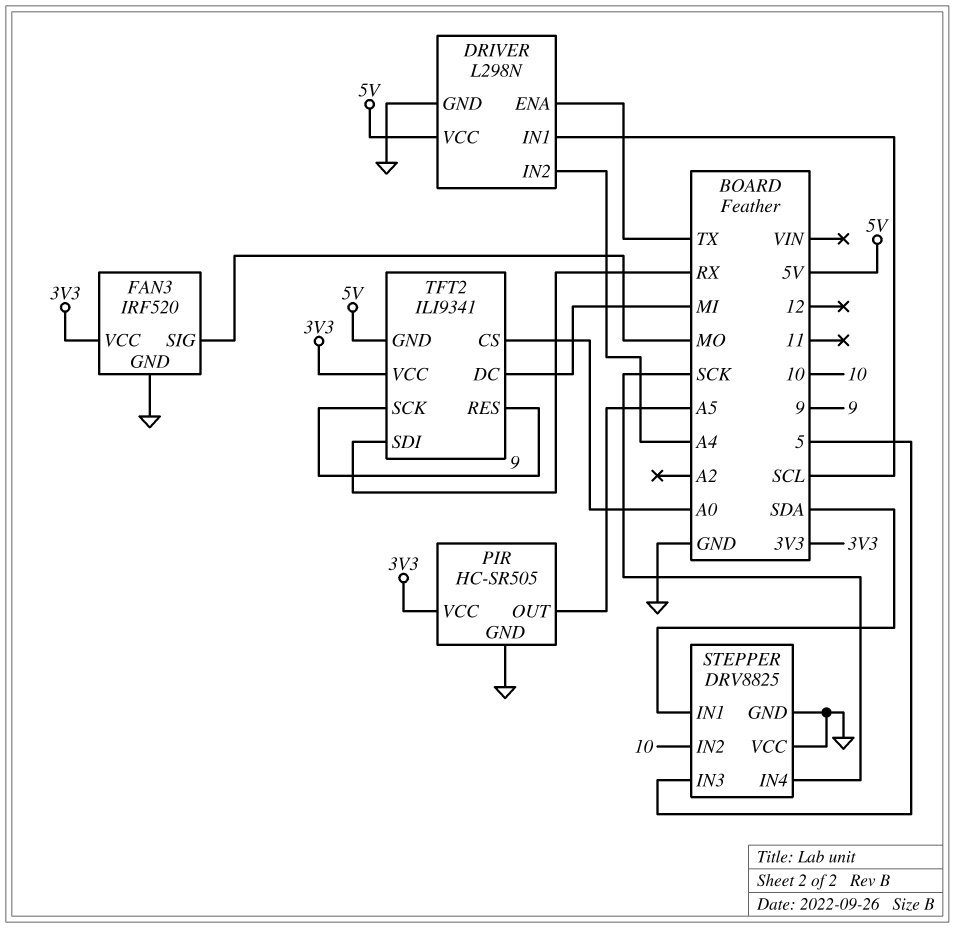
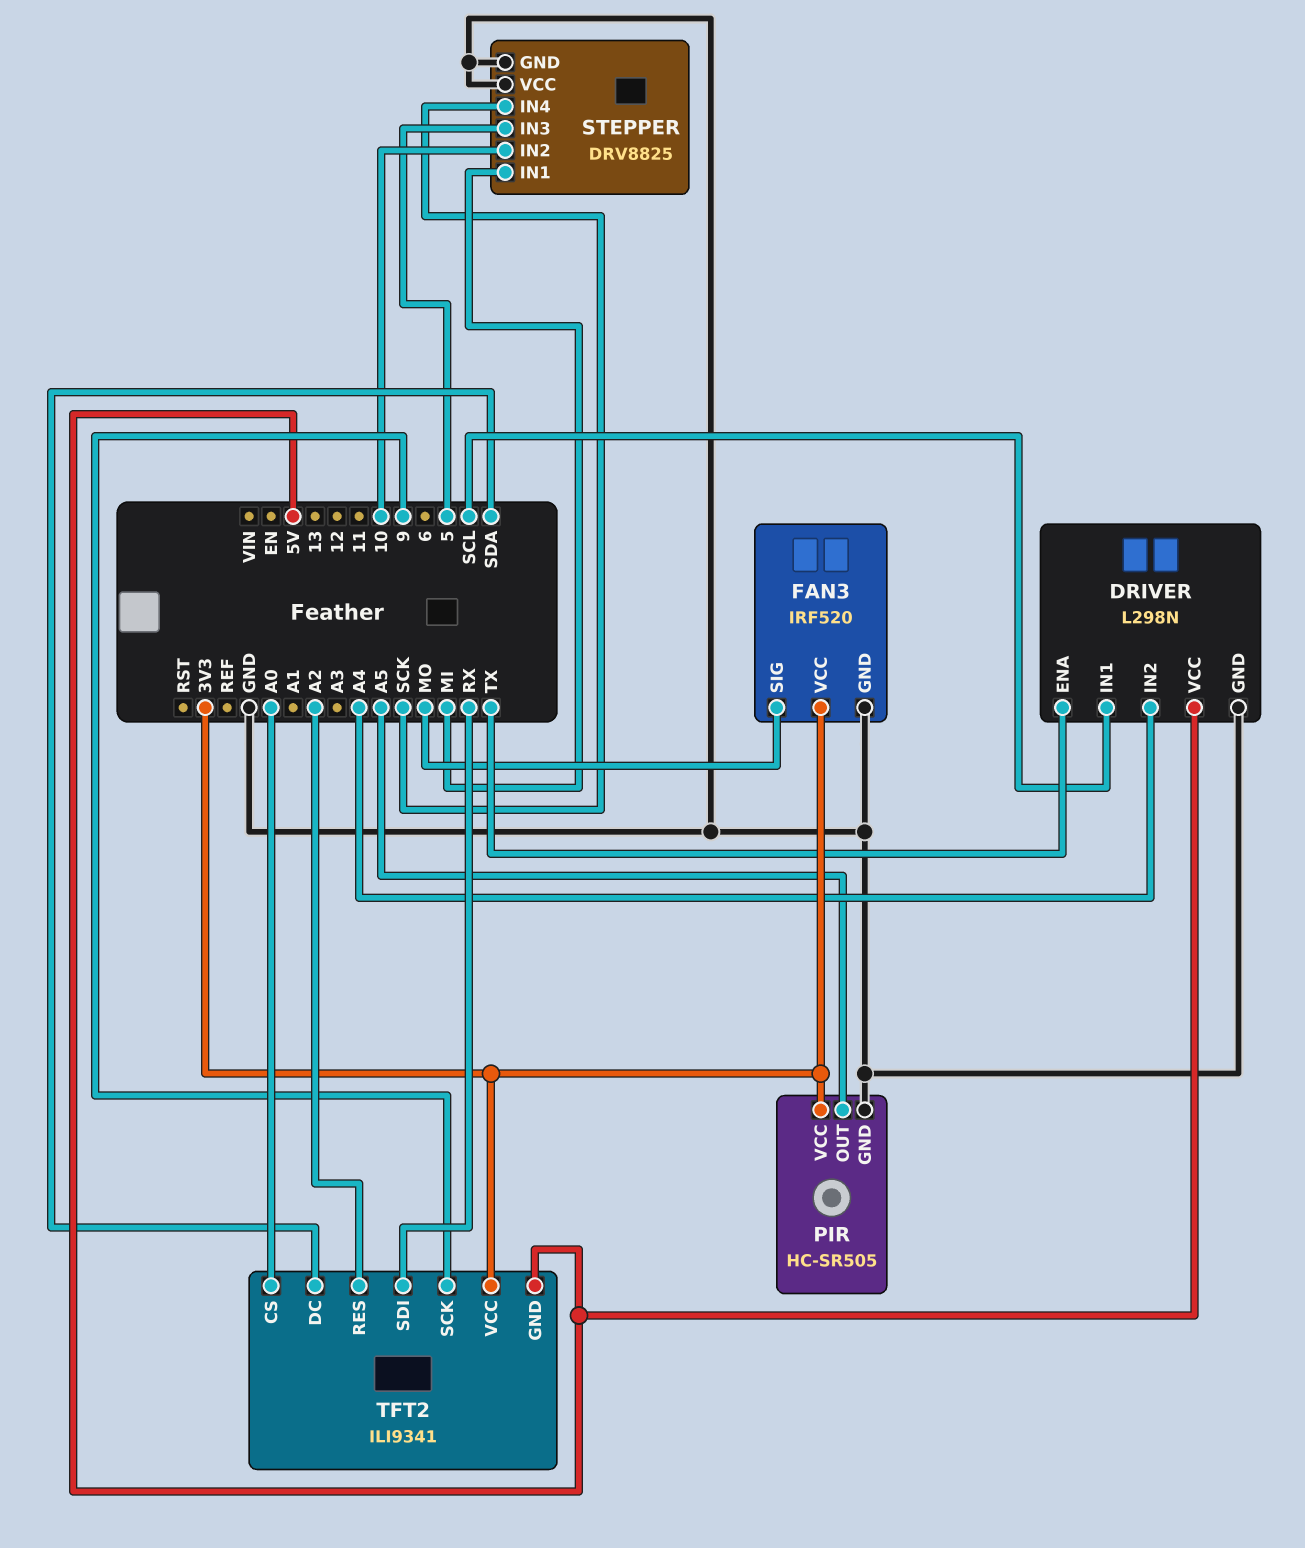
STEPPER pin IN1: SDA -> MI
TFT2 pin DC: MI -> SDA
TFT2 pin RES: 9 -> A2

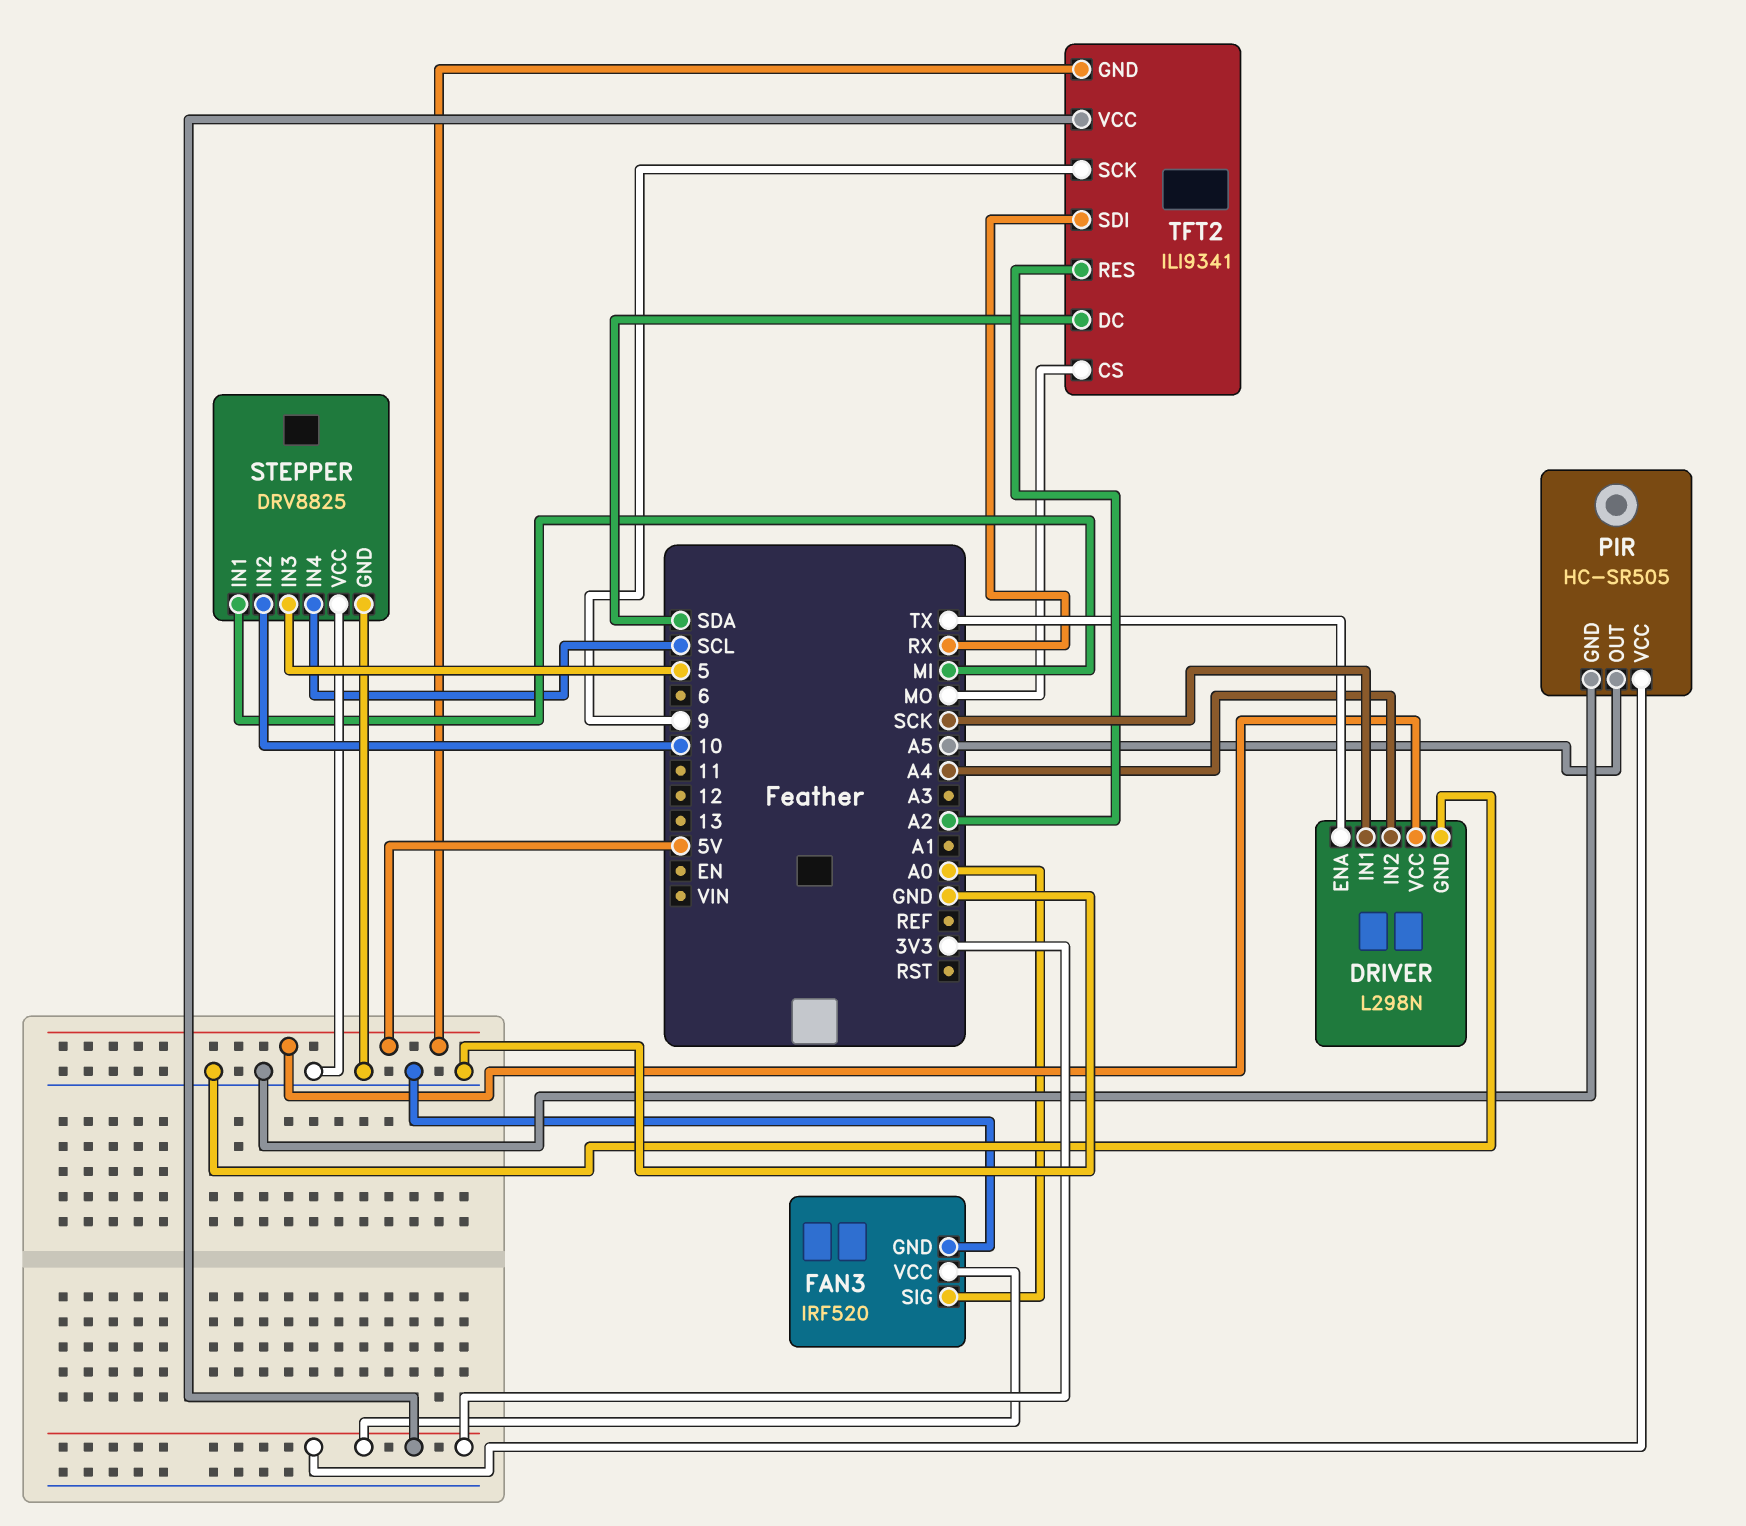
DRIVER pin IN1: SCL -> SCK
FAN3 pin SIG: MO -> A0
STEPPER pin IN4: SCK -> SCL
TFT2 pin CS: A0 -> MO

